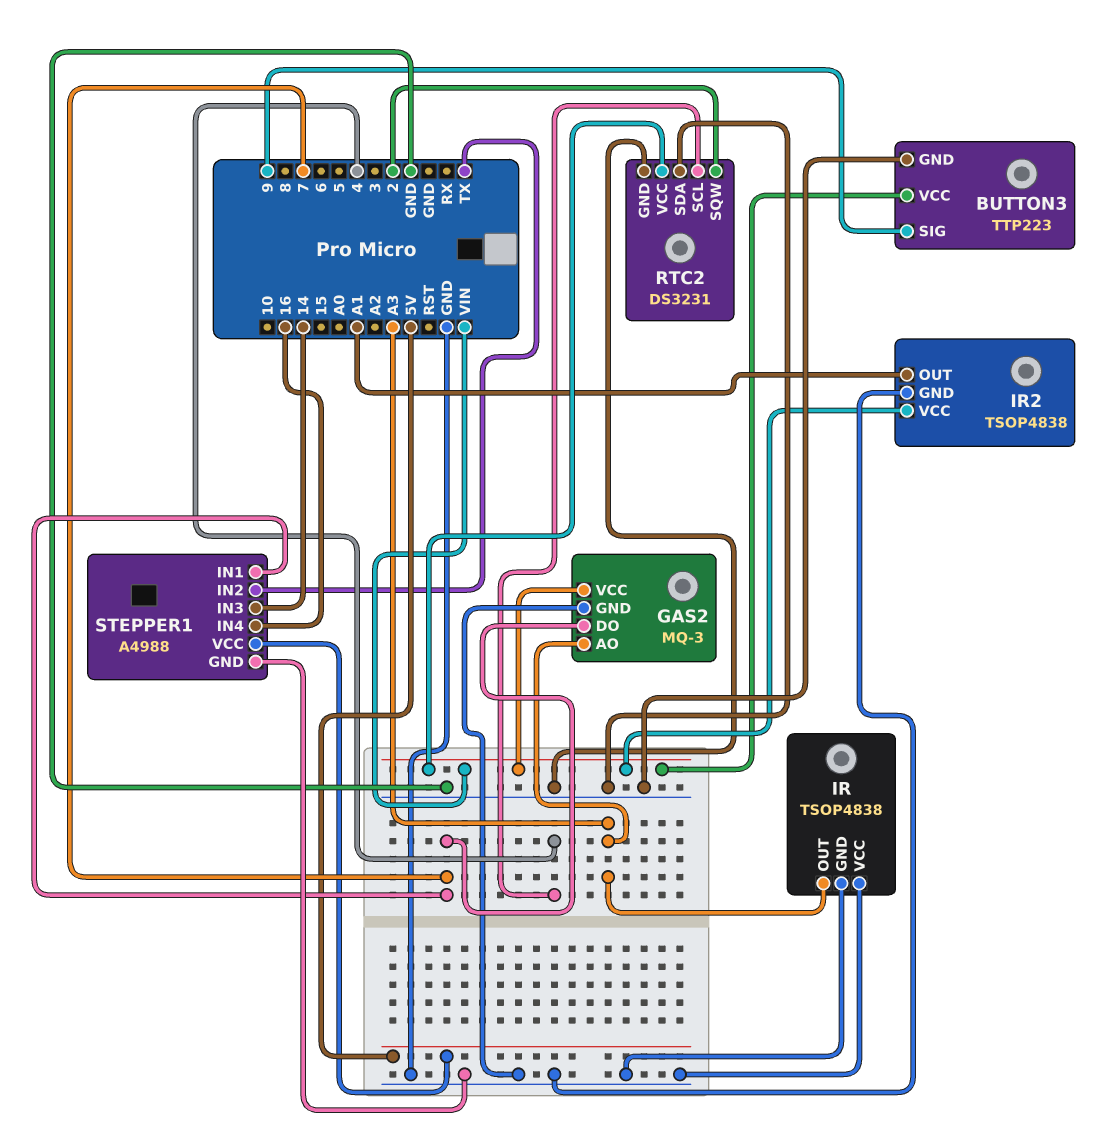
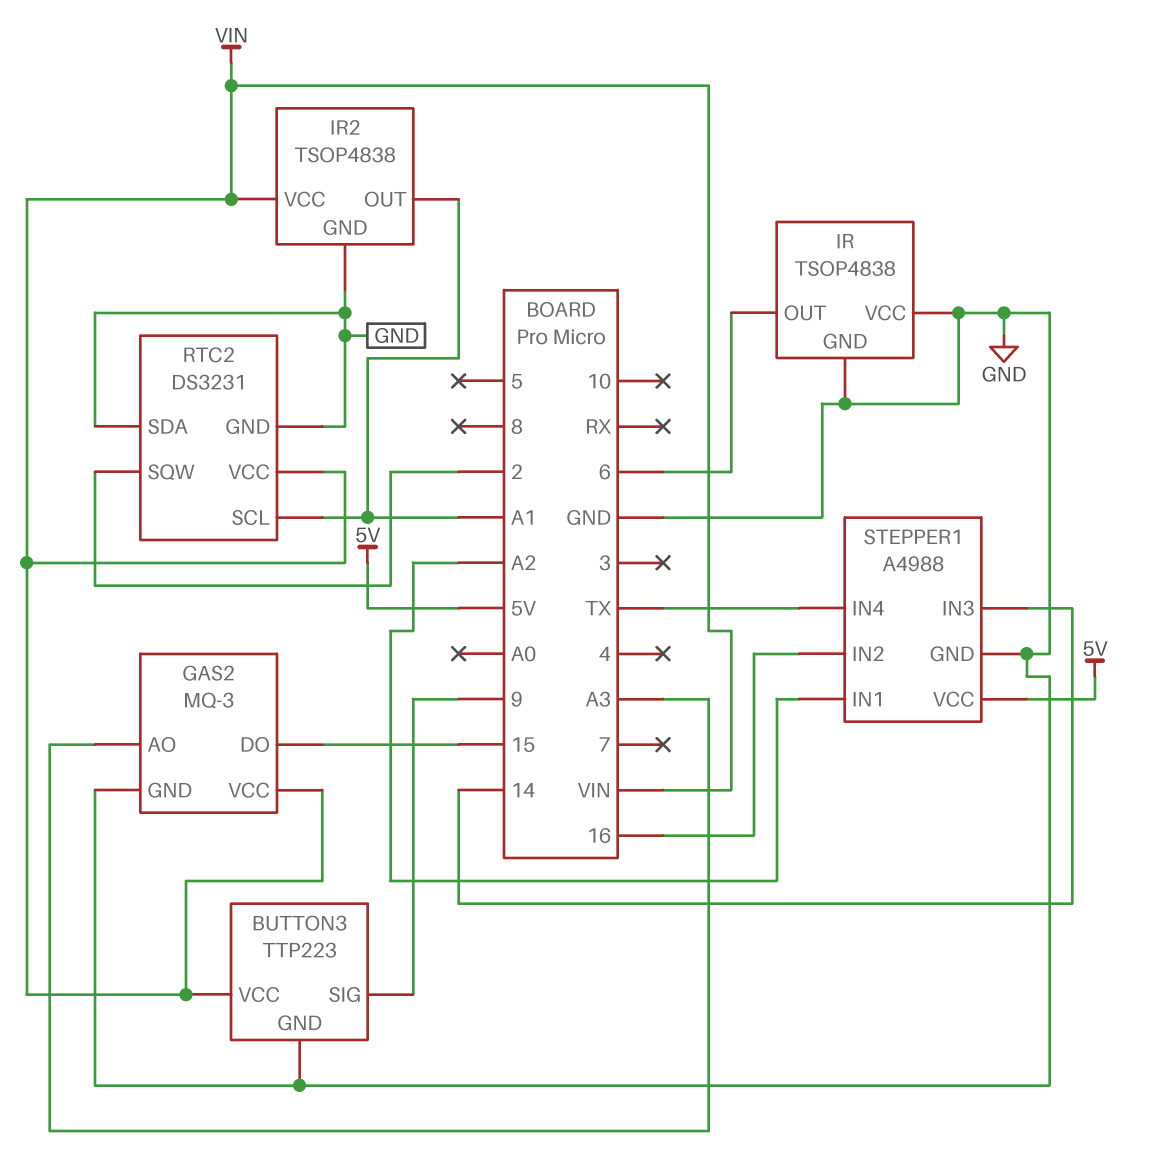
GAS2 pin DO: 7 -> 15
IR pin OUT: A3 -> 6
RTC2 pin SCL: 4 -> A1
STEPPER1 pin IN1: 7 -> A2
STEPPER1 pin IN2: TX -> 16
STEPPER1 pin IN4: 16 -> TX

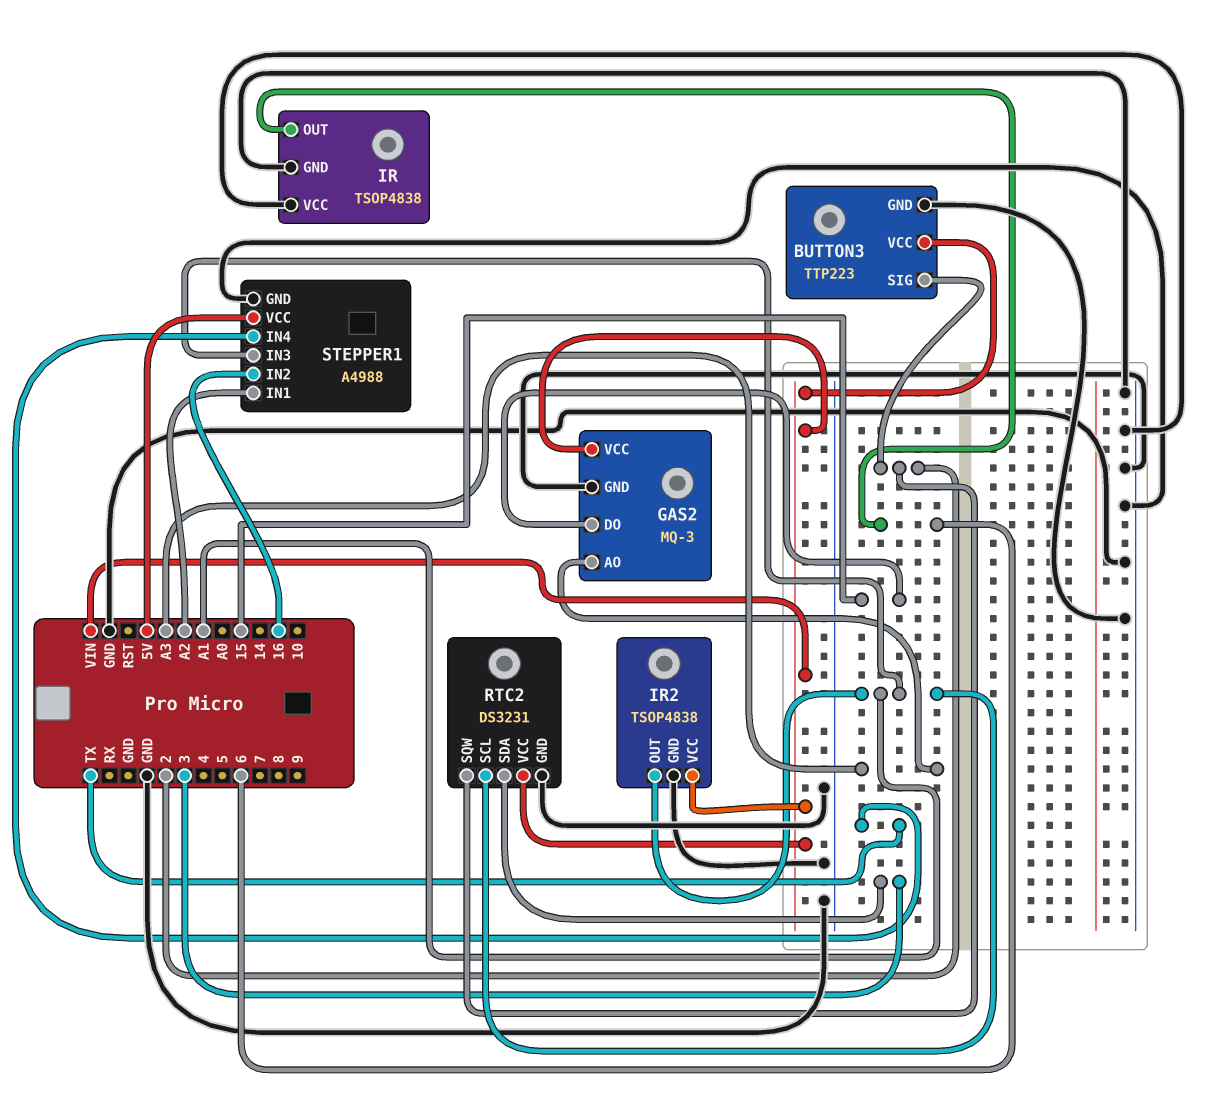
BUTTON3 pin SIG: 9 -> 2
RTC2 pin SDA: GND -> 3
STEPPER1 pin IN3: 14 -> A1

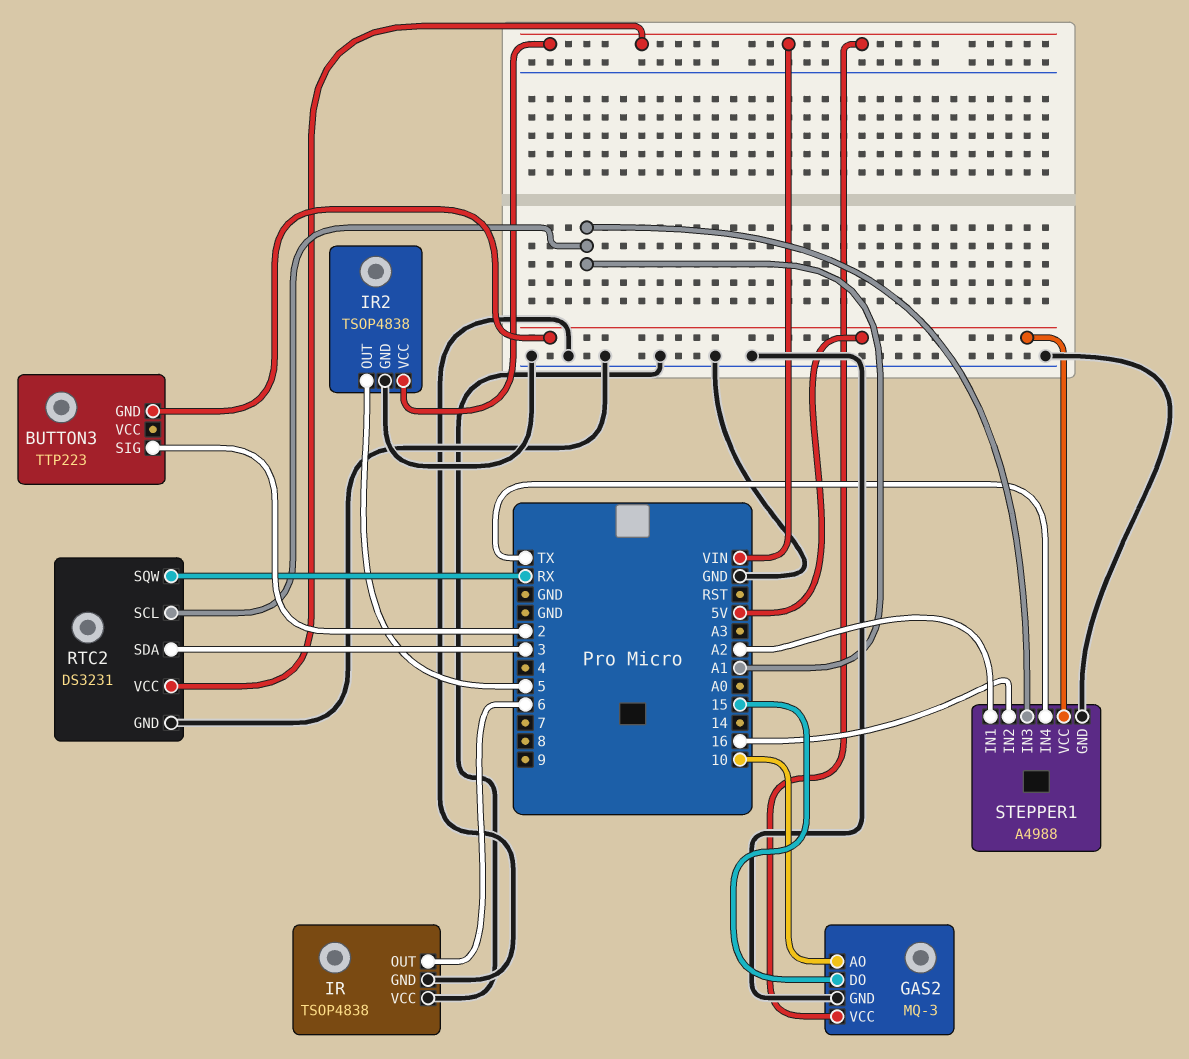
BUTTON3 pin GND: GND -> 5V
BUTTON3 pin VCC: VIN -> none
GAS2 pin AO: A3 -> 10
IR2 pin OUT: A1 -> 5
RTC2 pin SQW: 2 -> RX

